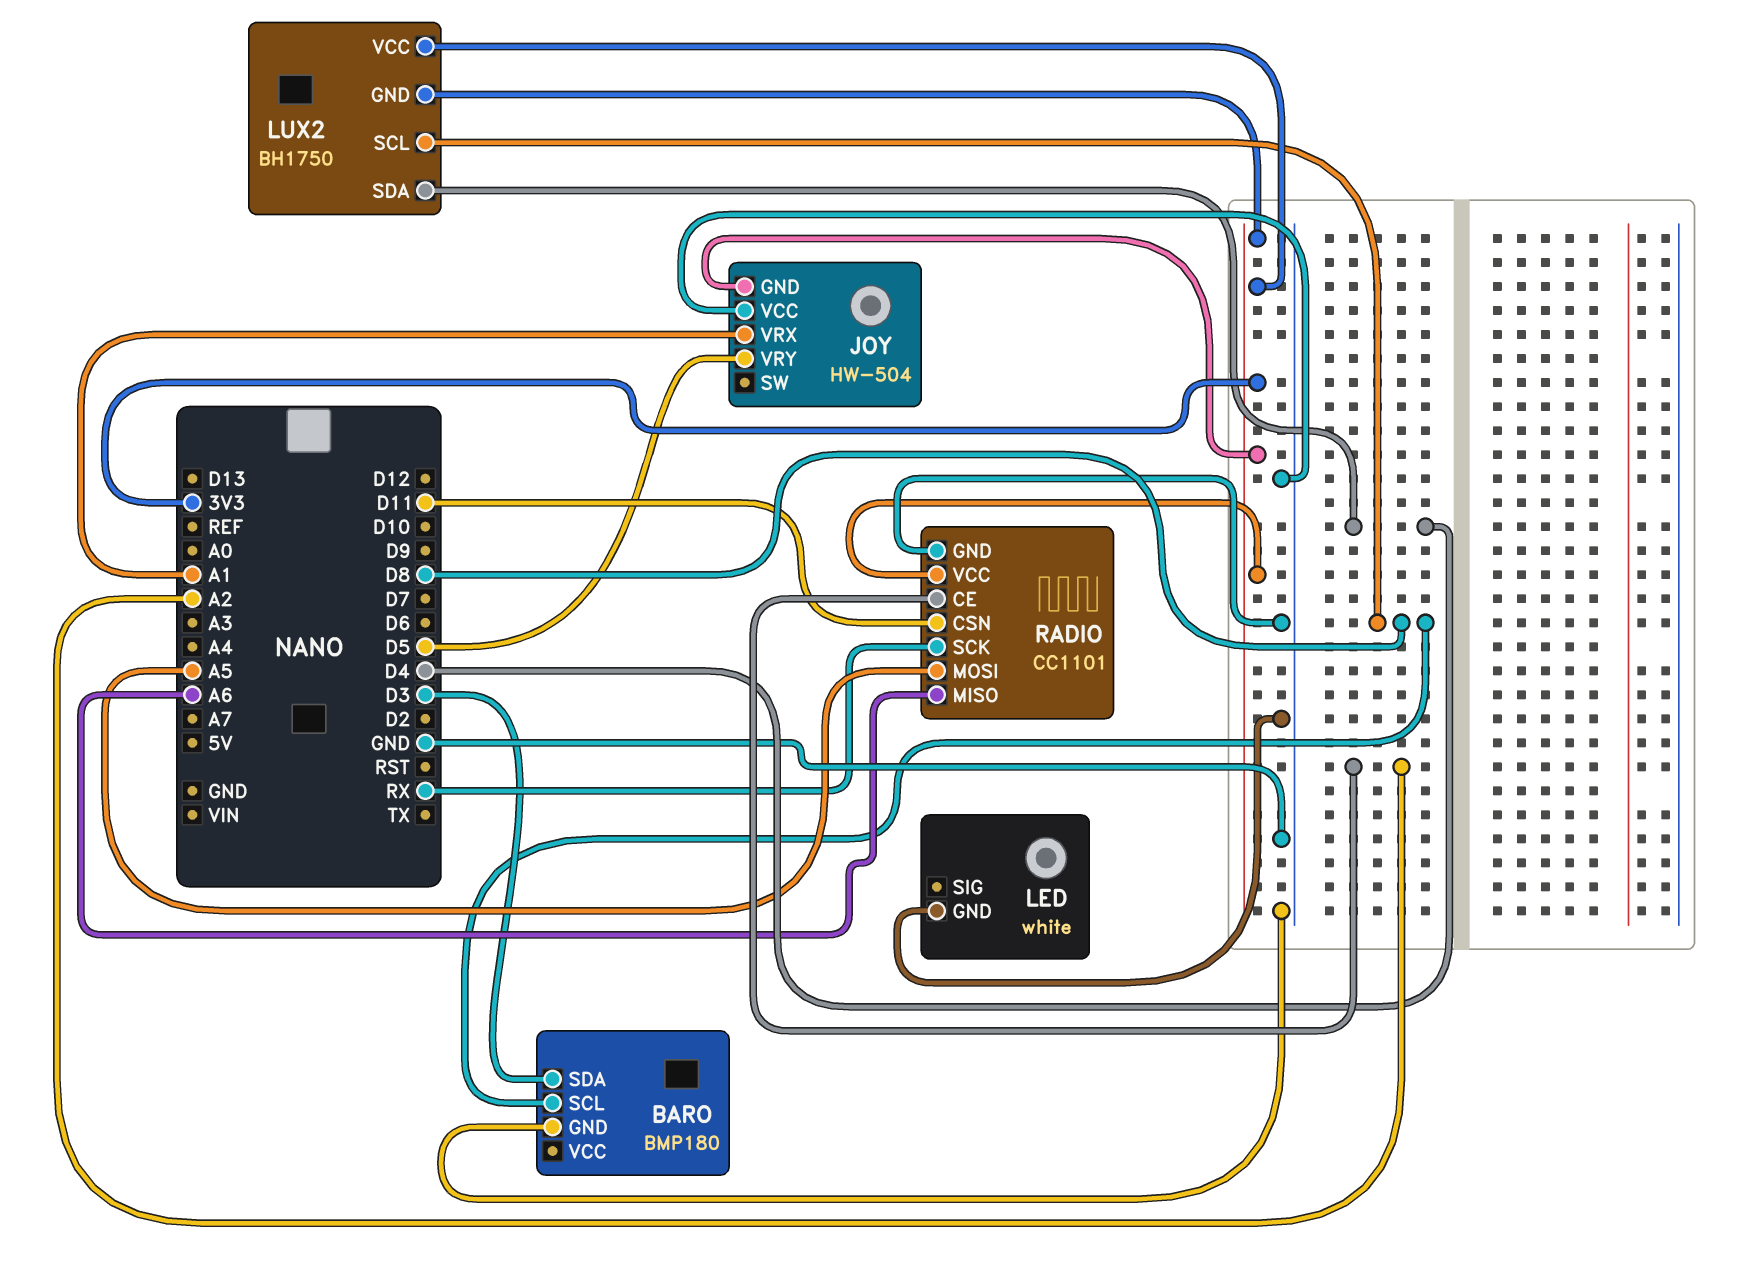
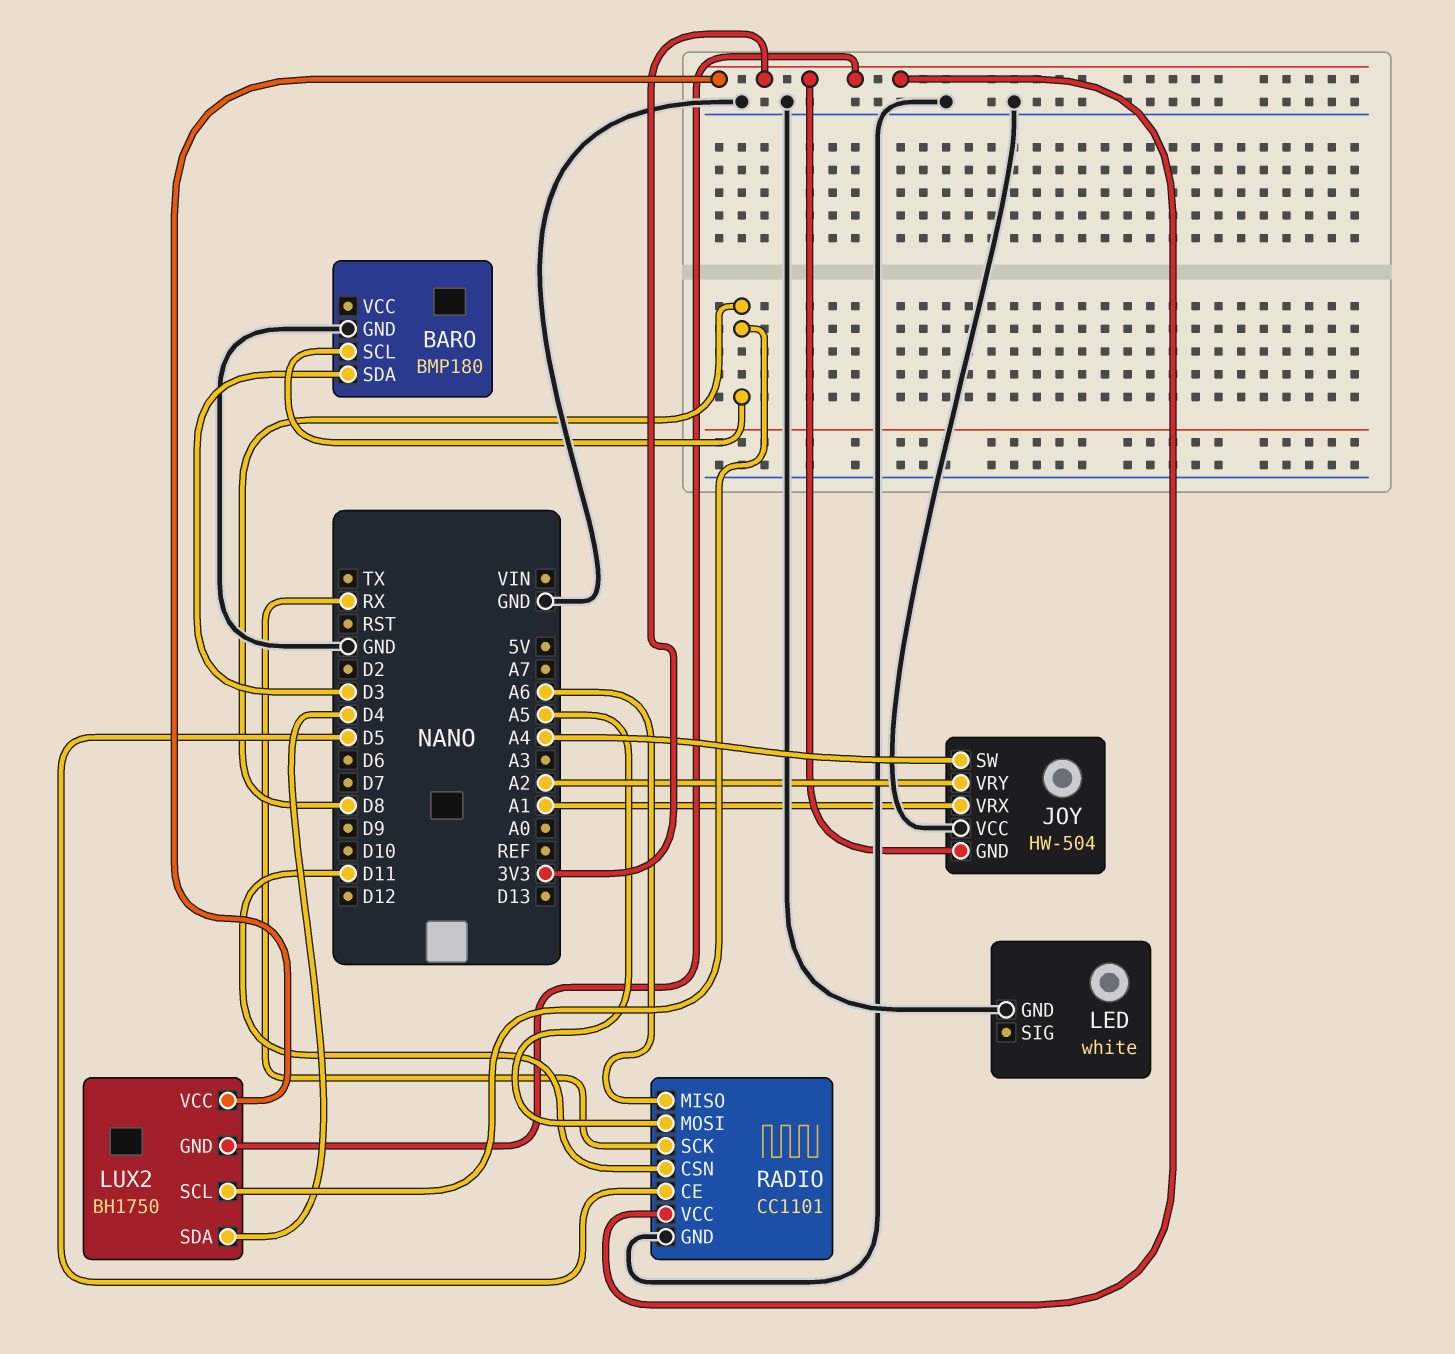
JOY pin SW: none -> A4
JOY pin VRY: D5 -> A2
RADIO pin CE: A2 -> D5

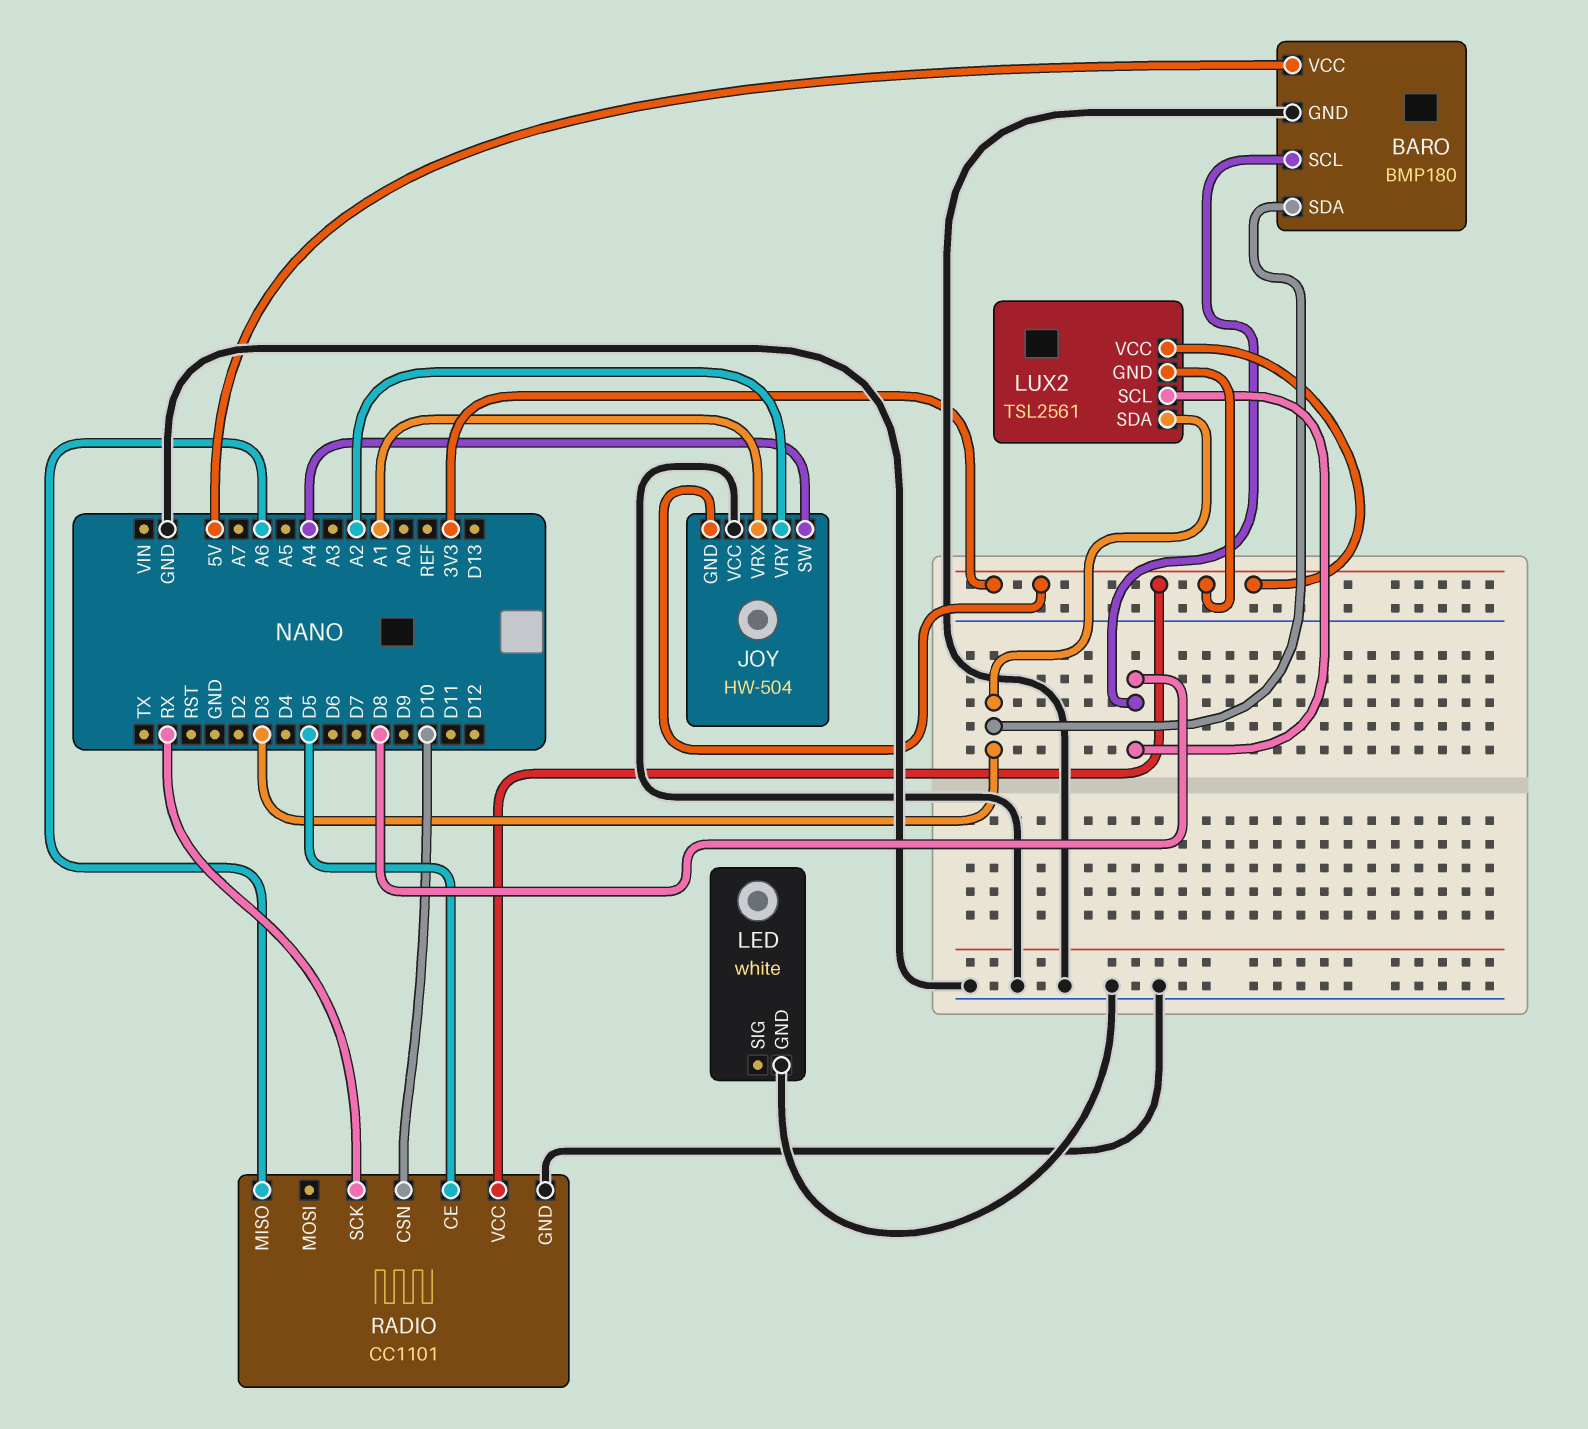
BARO pin VCC: none -> 5V
LUX2: BH1750 -> TSL2561
LUX2 pin SDA: D4 -> D3
RADIO pin CSN: D11 -> D10
RADIO pin MOSI: A5 -> none

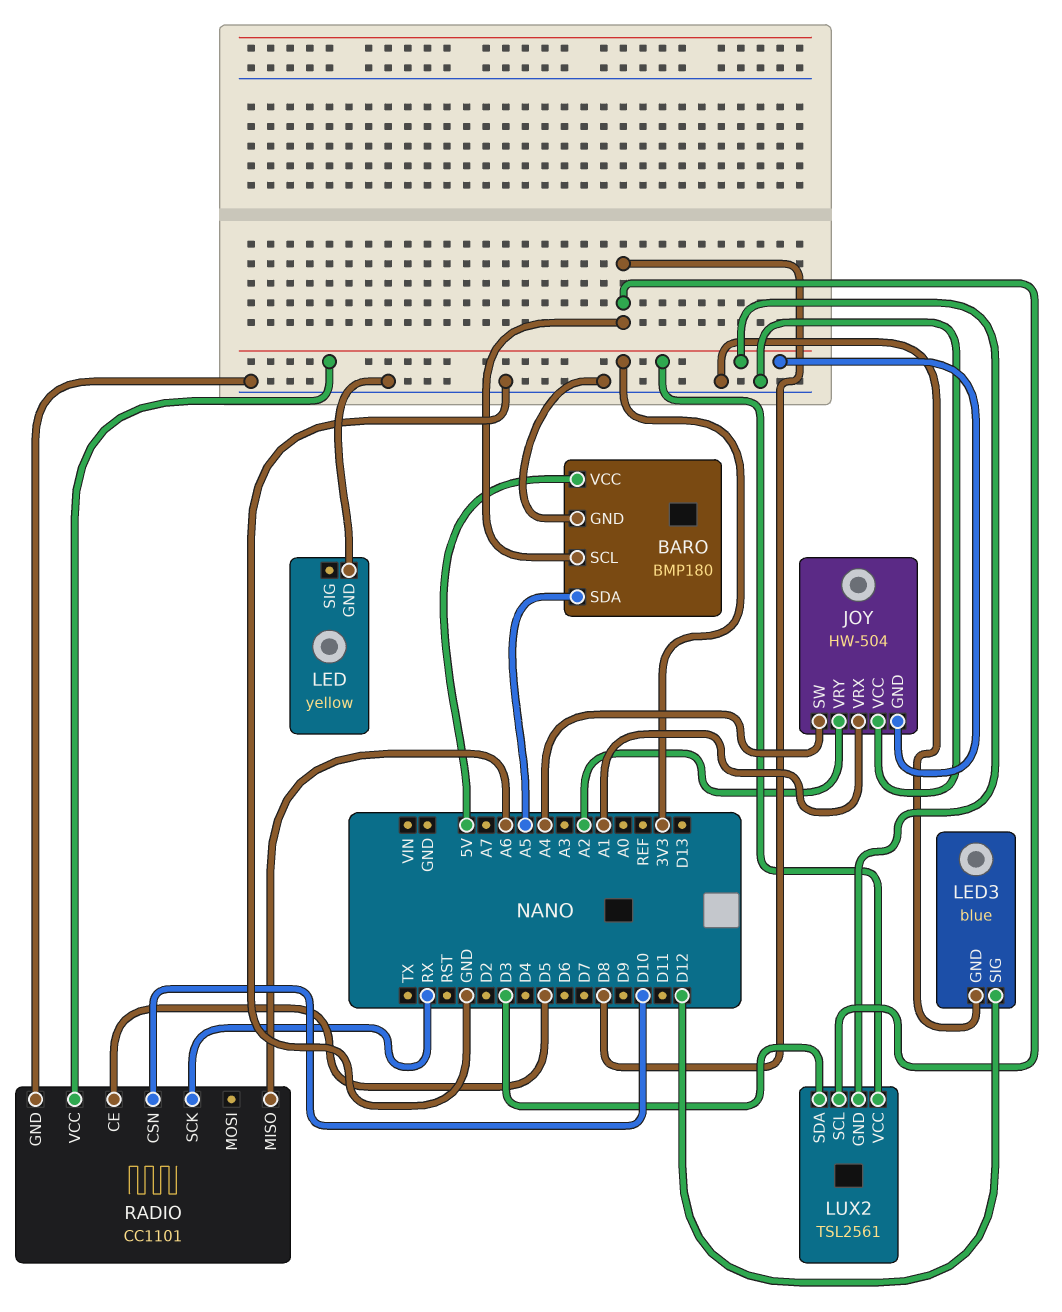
BARO pin SDA: D3 -> A5
LED: white -> yellow
LED3: none -> blue
LED3 pin GND: none -> GND
LED3 pin SIG: none -> D12

